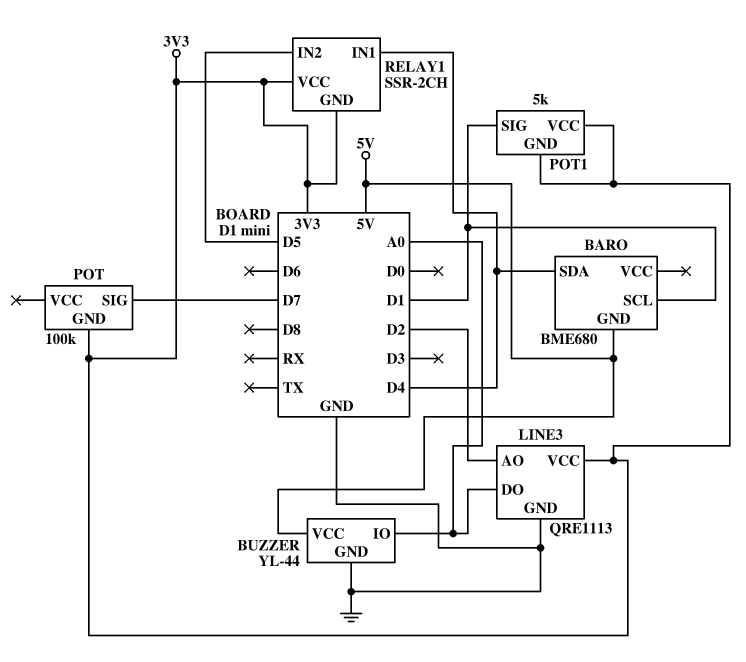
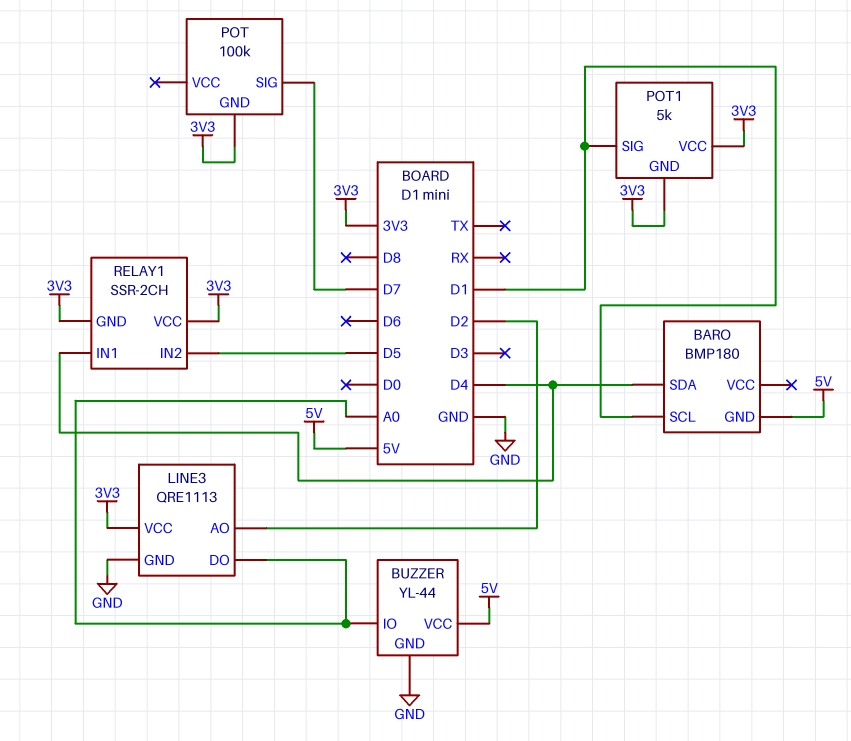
BARO: BME680 -> BMP180

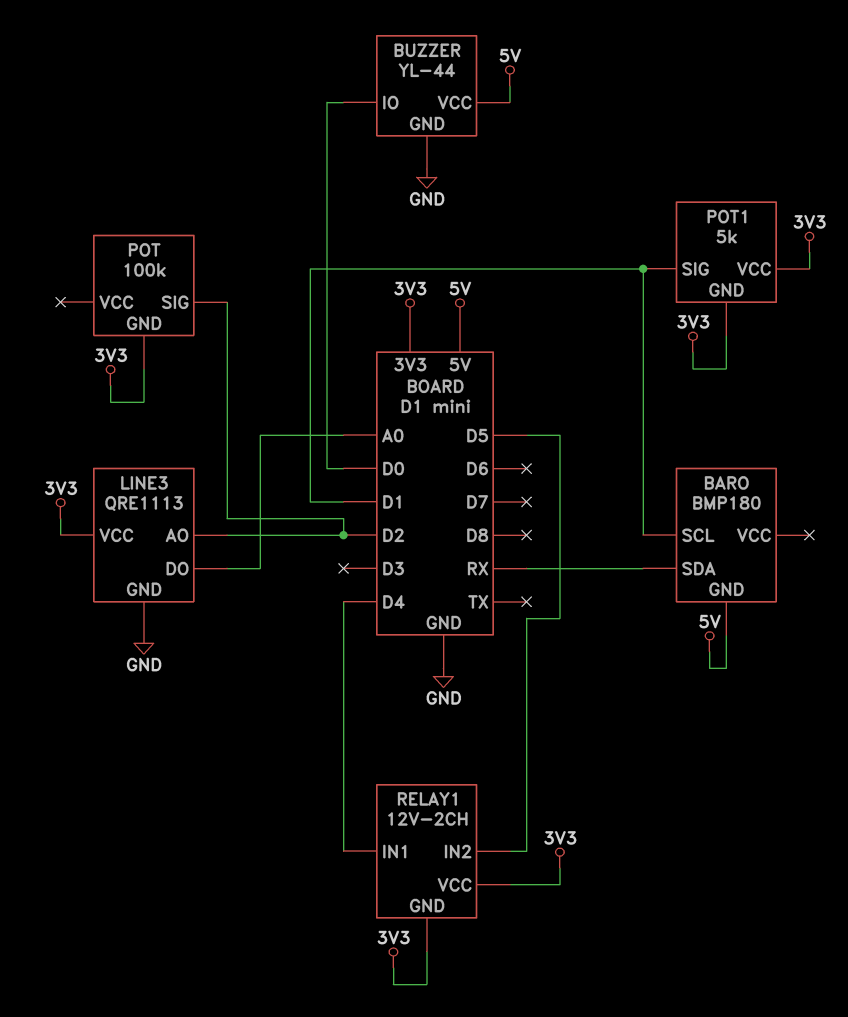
BARO pin SDA: D4 -> RX
BUZZER pin IO: A0 -> D0
POT pin SIG: D7 -> D2
RELAY1: SSR-2CH -> 12V-2CH

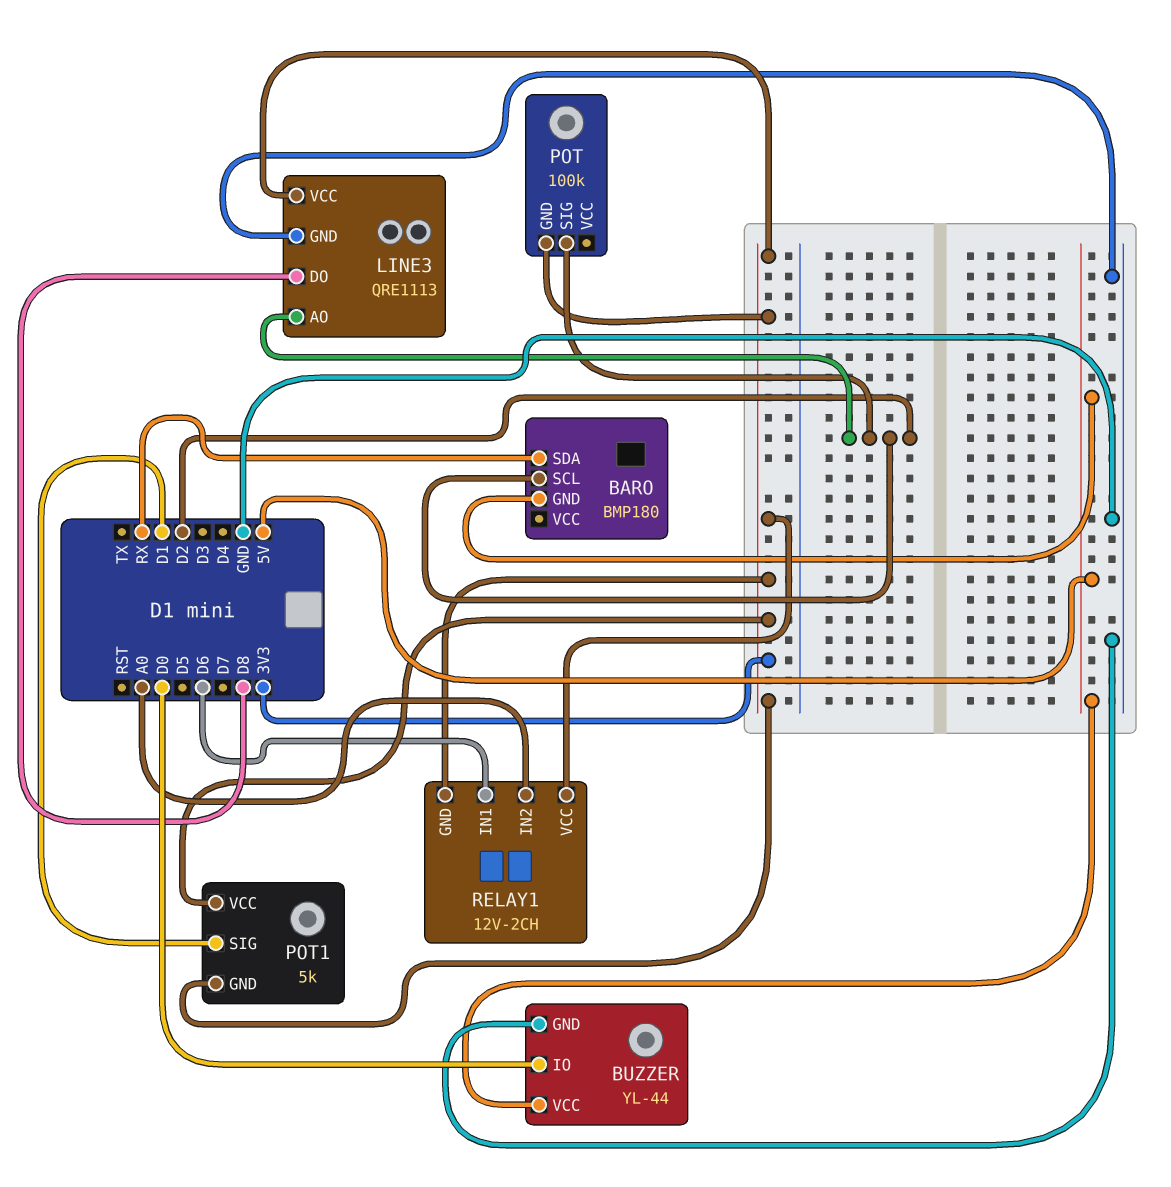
BARO pin SCL: D1 -> D2
LINE3 pin DO: A0 -> D8
RELAY1 pin IN1: D4 -> D6
RELAY1 pin IN2: D5 -> A0

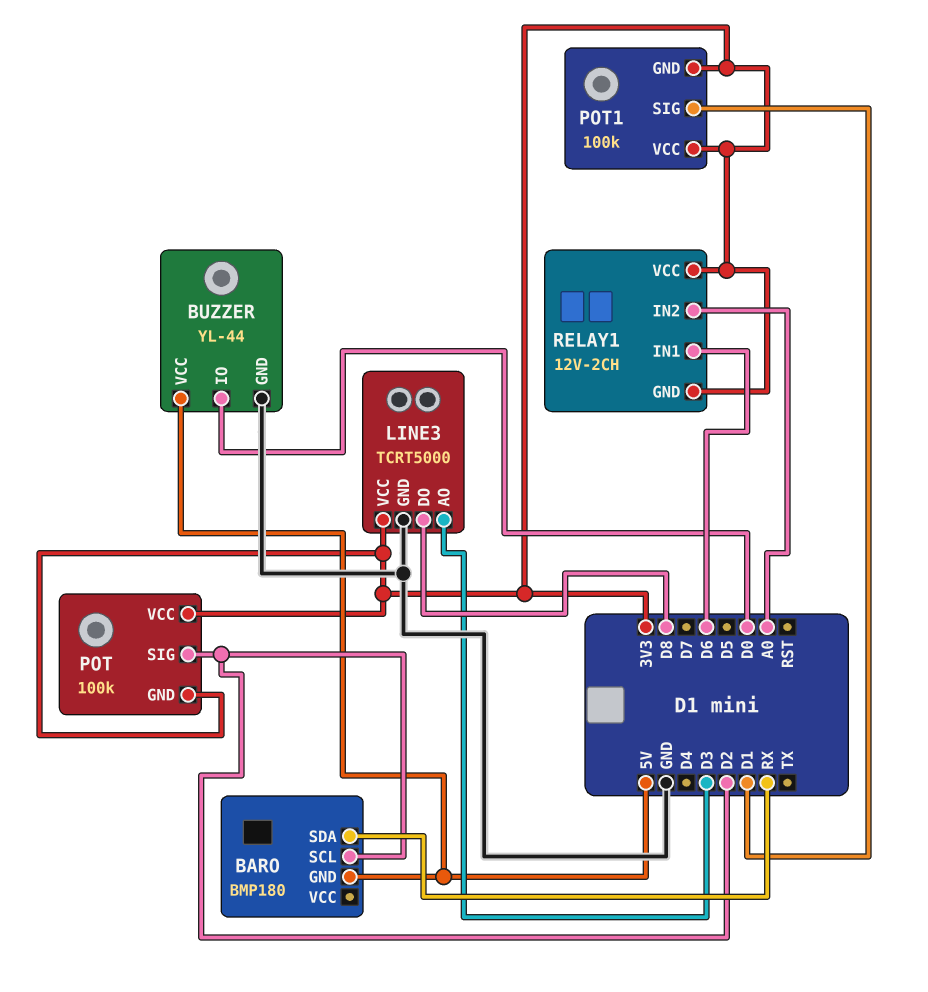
LINE3: QRE1113 -> TCRT5000
LINE3 pin AO: D2 -> D3
POT pin VCC: none -> 3V3
POT1: 5k -> 100k

